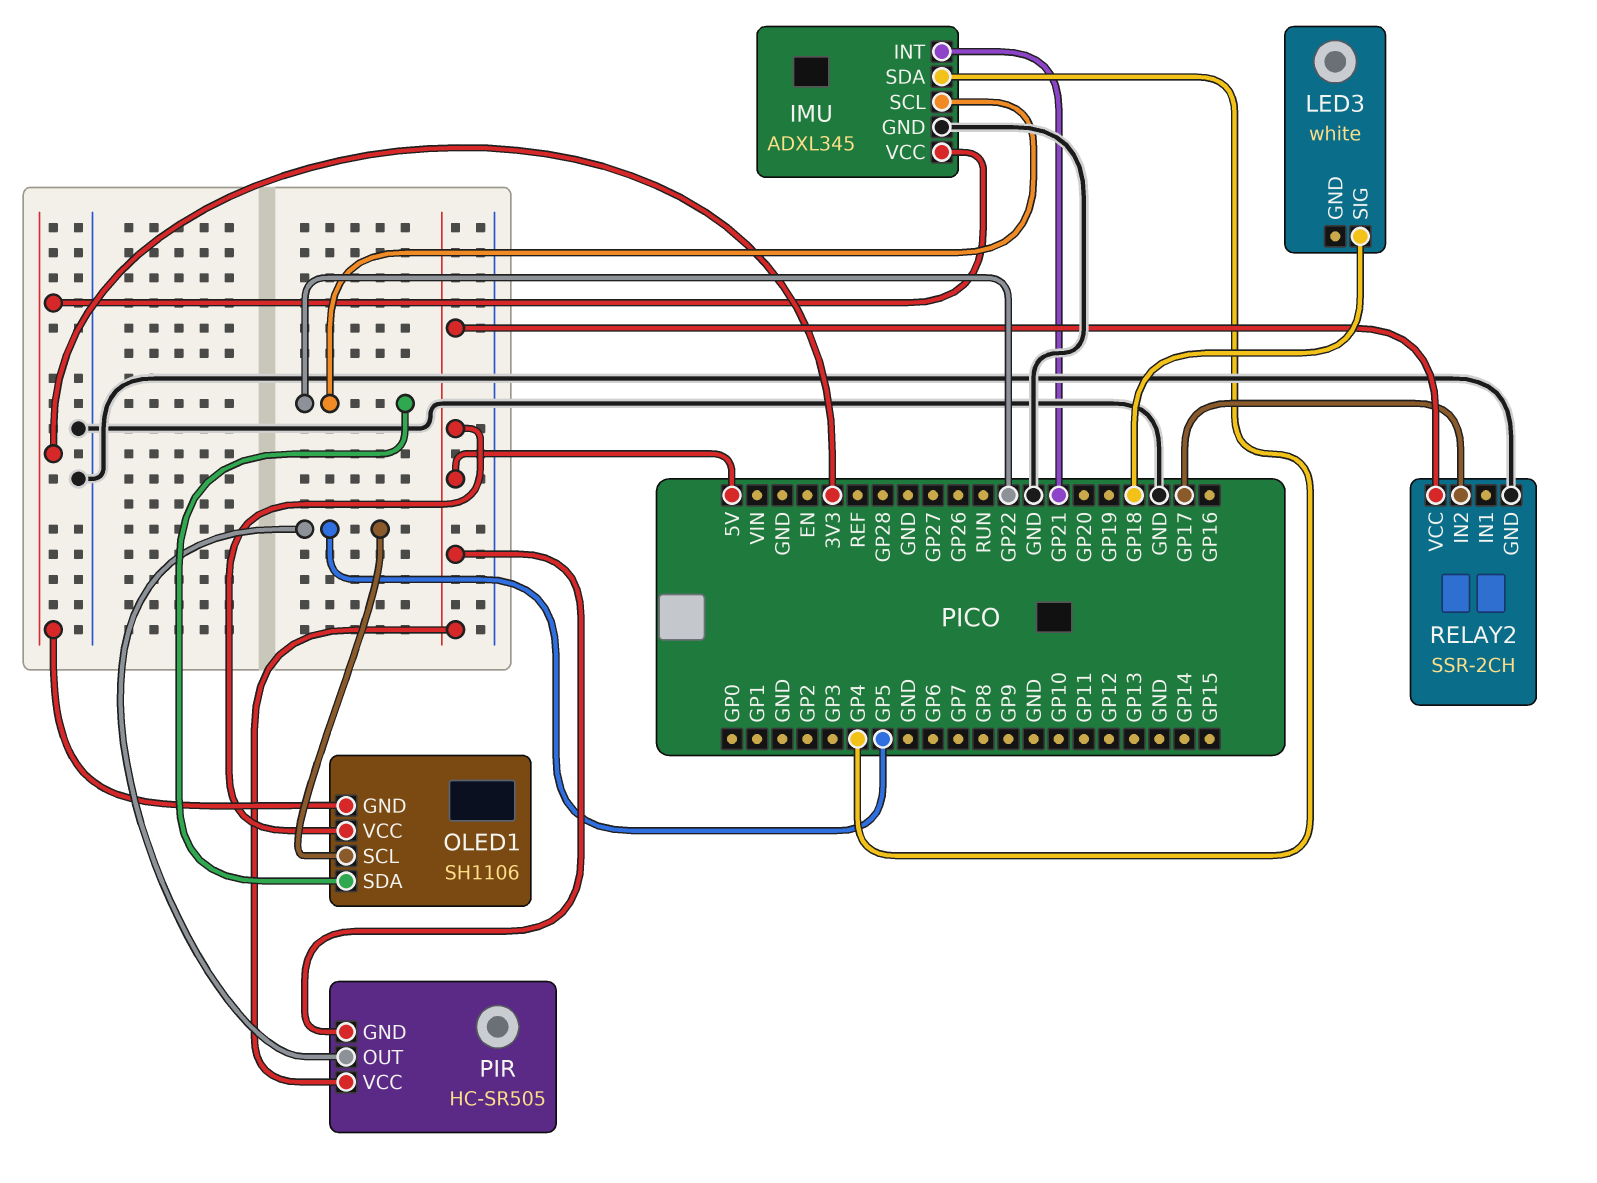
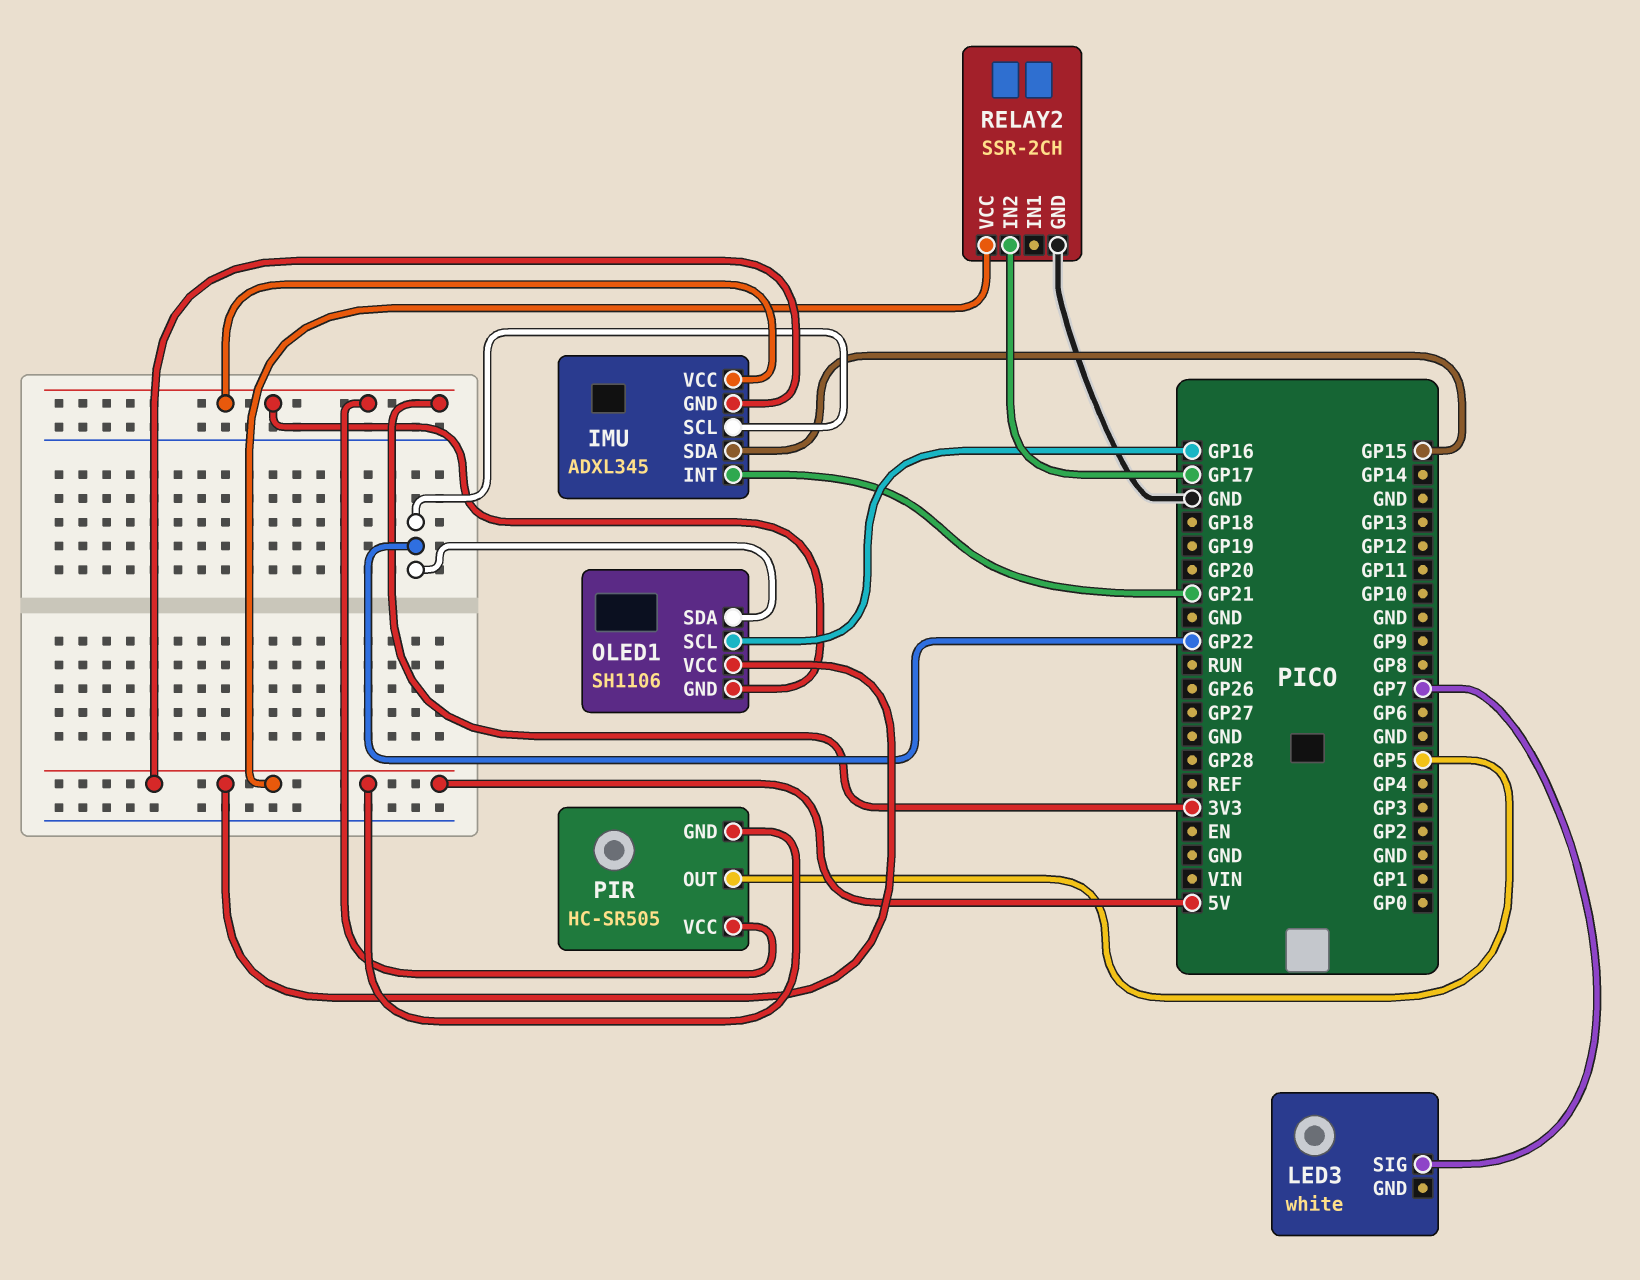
IMU pin GND: GND -> 5V
IMU pin SDA: GP4 -> GP15
LED3 pin SIG: GP18 -> GP7
OLED1 pin SCL: GP5 -> GP16
PIR pin VCC: 5V -> 3V3

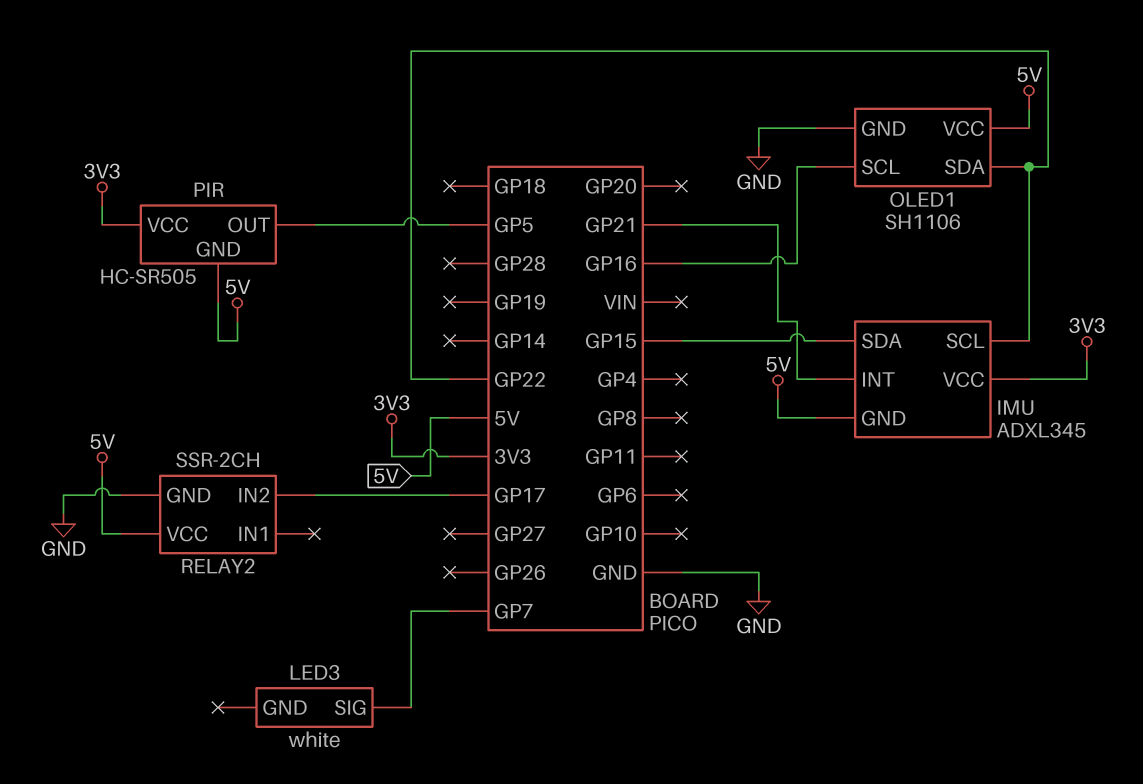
OLED1 pin GND: 3V3 -> GND

